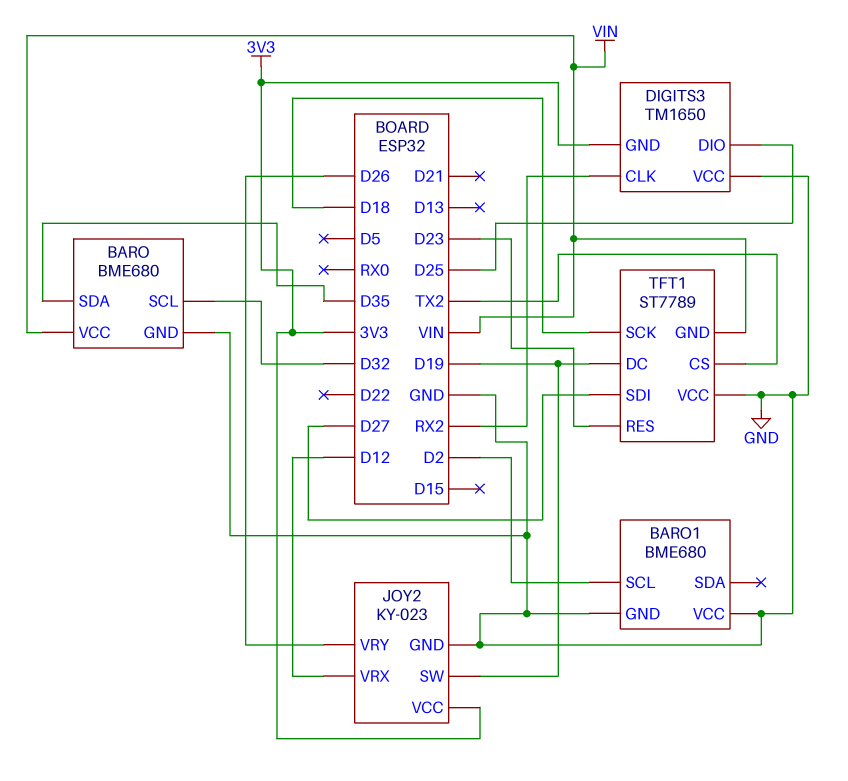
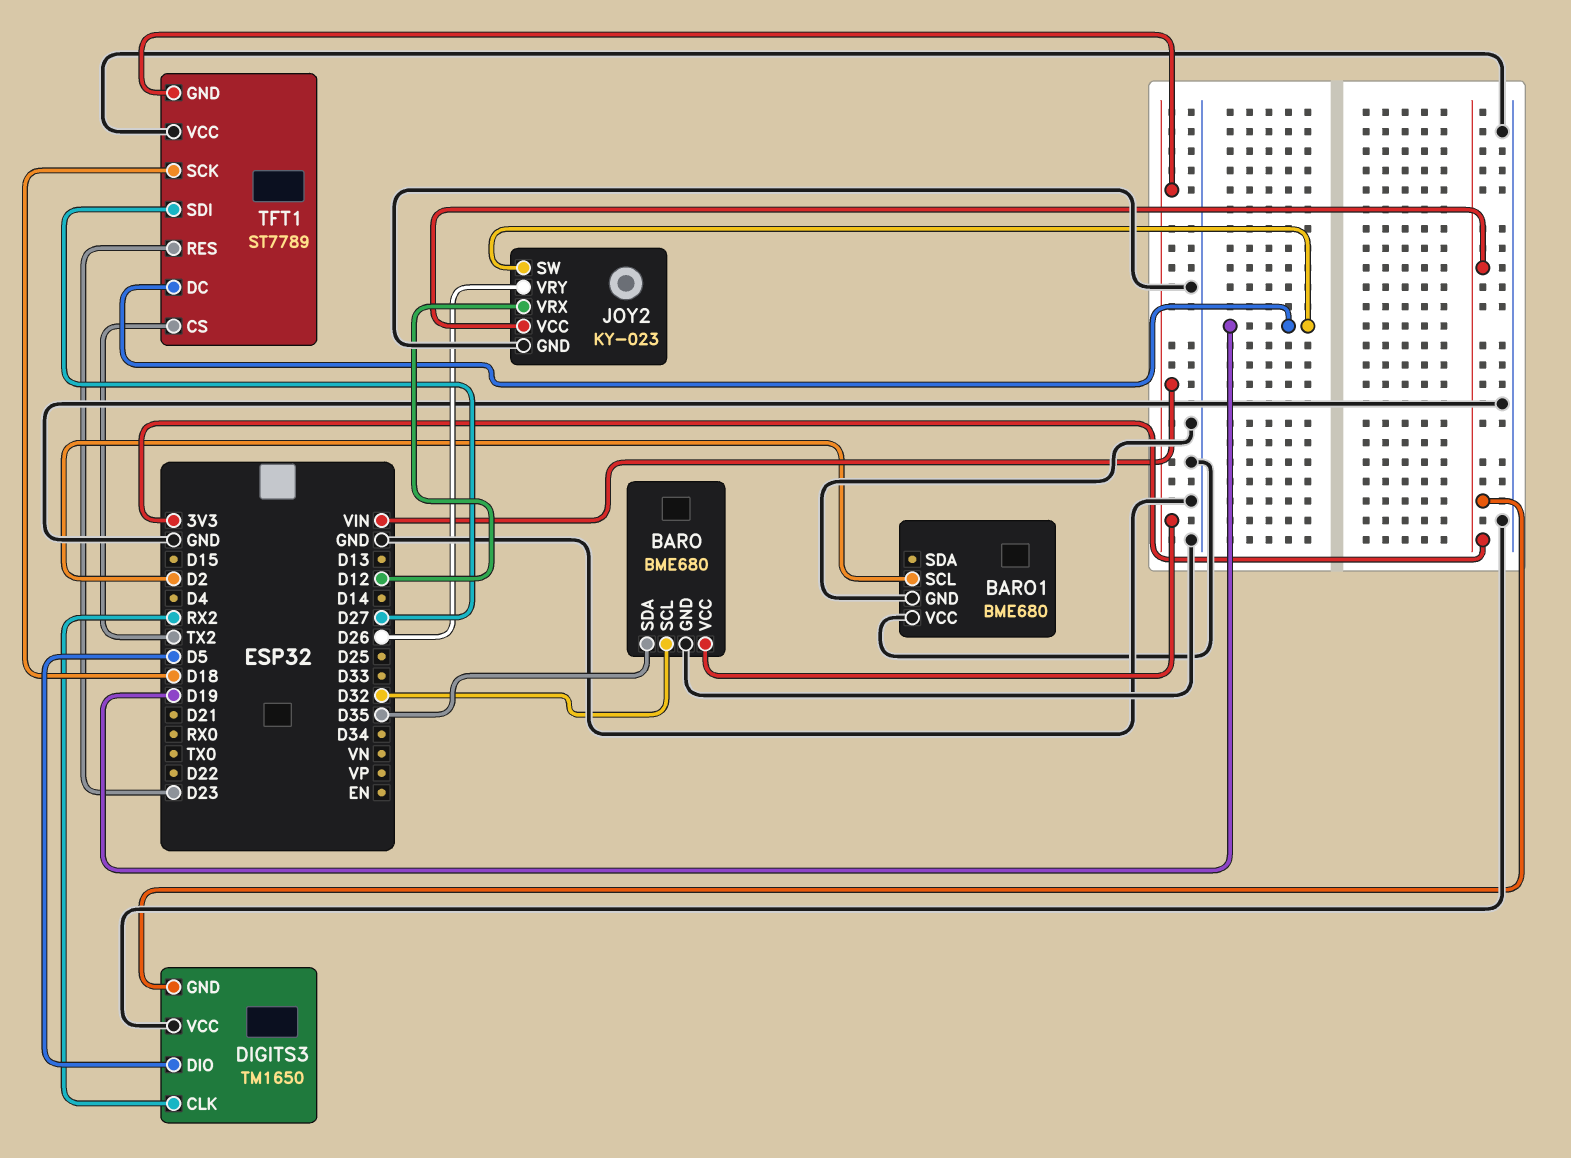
DIGITS3 pin DIO: D25 -> D5

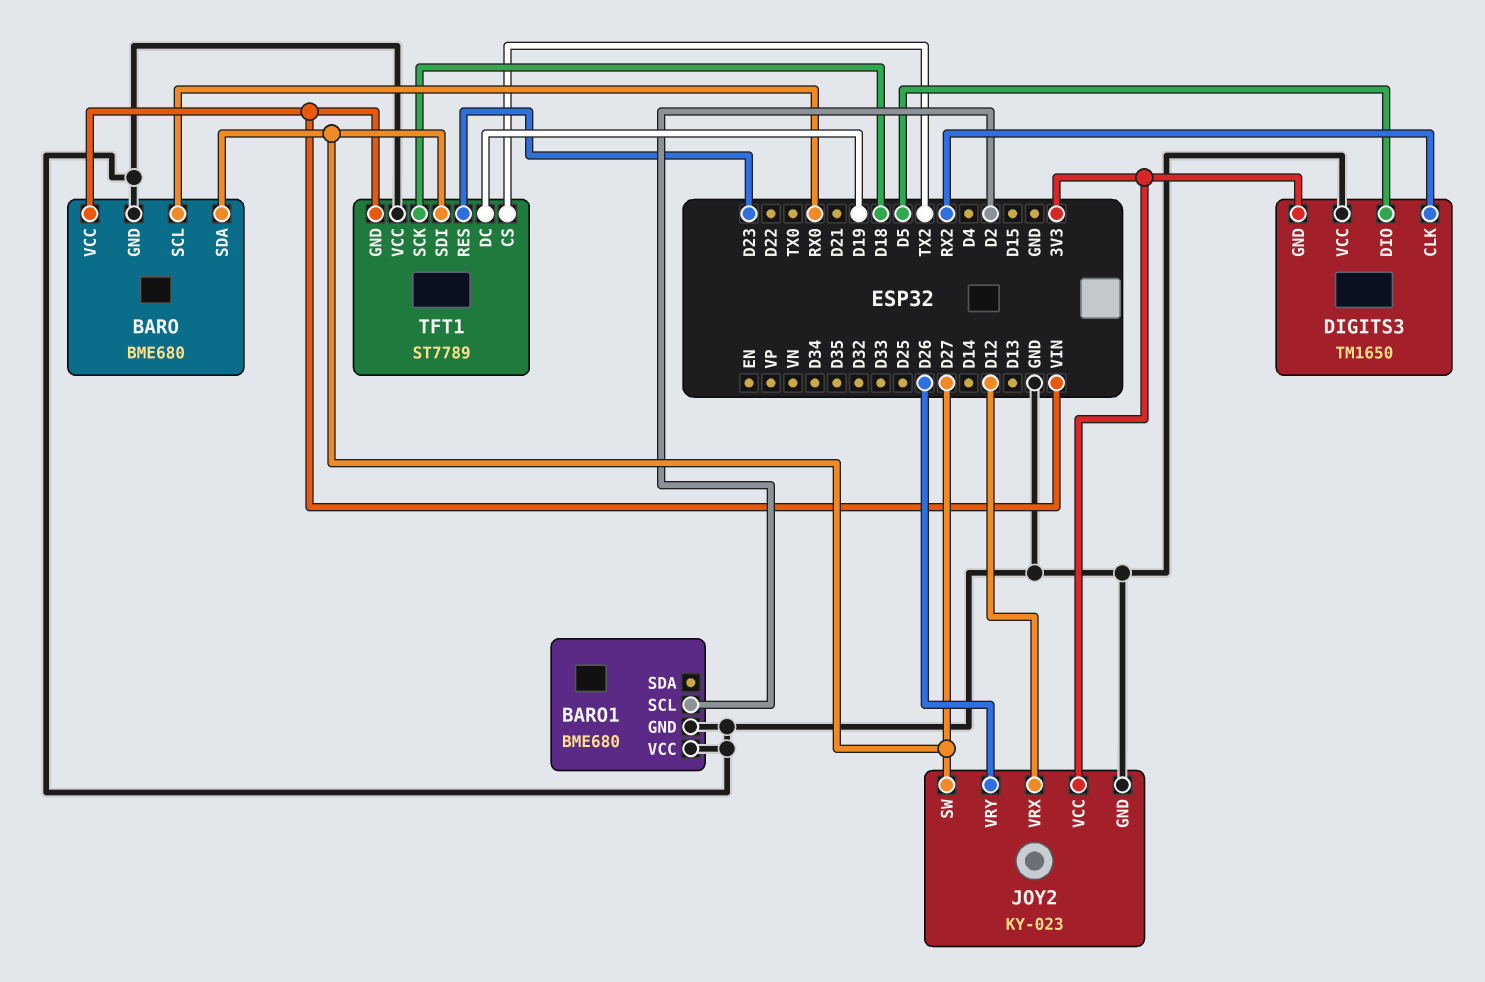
BARO pin SCL: D32 -> RX0
BARO pin SDA: D35 -> D27
JOY2 pin SW: D19 -> D27

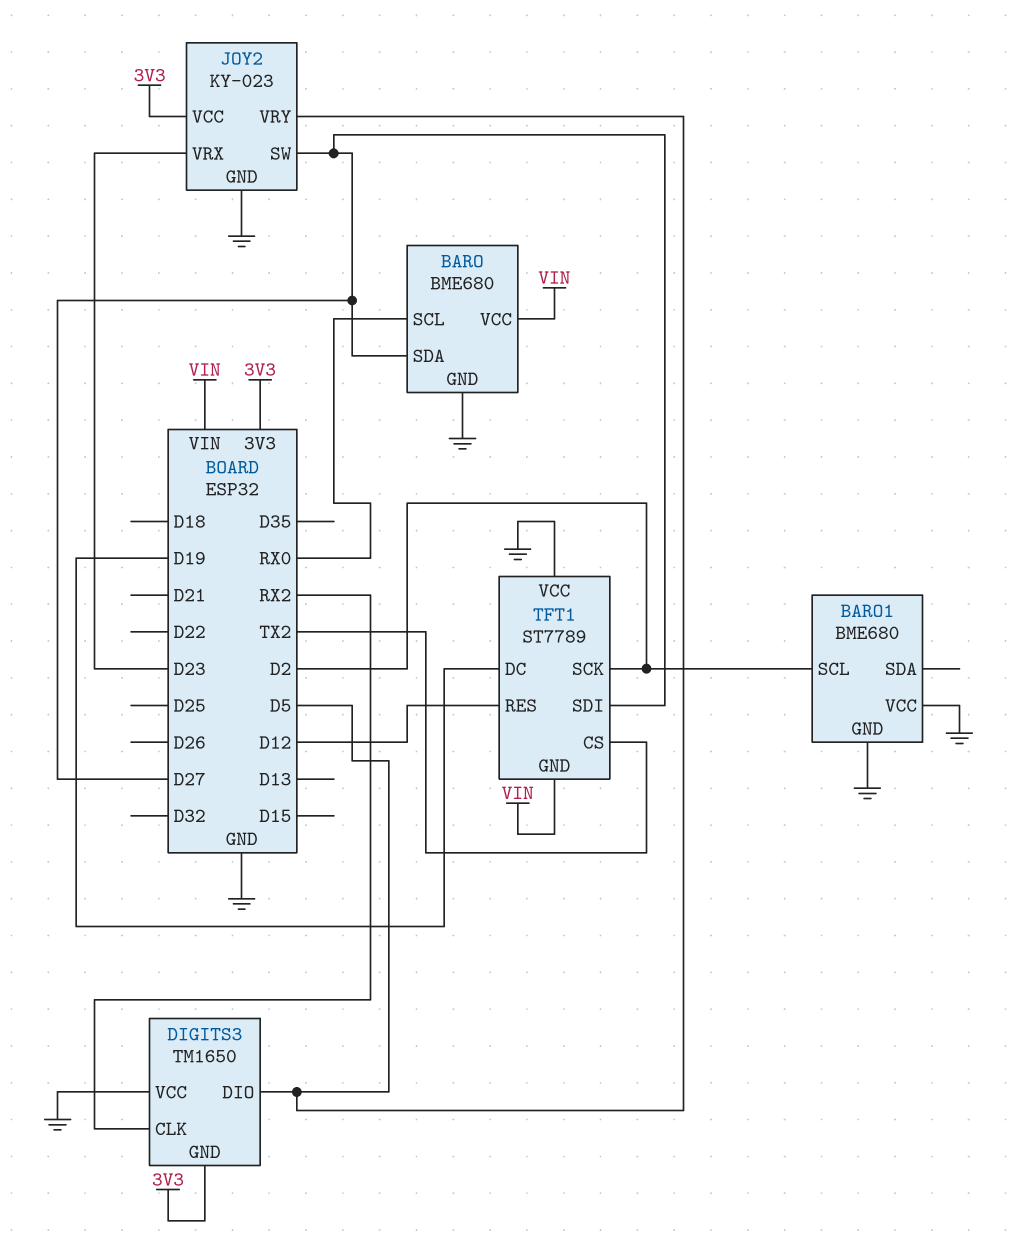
JOY2 pin VRX: D12 -> D23
JOY2 pin VRY: D26 -> D5
TFT1 pin RES: D23 -> D12
TFT1 pin SCK: D18 -> D2

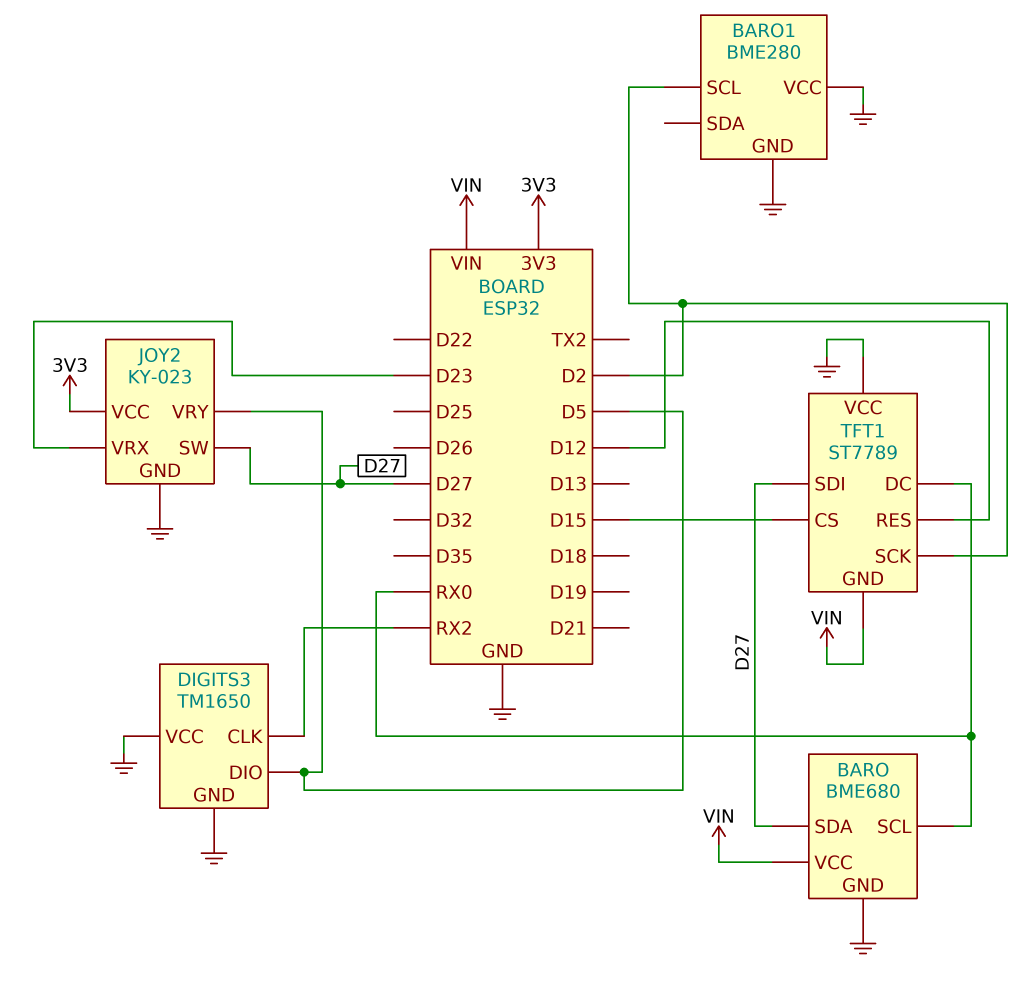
BARO1: BME680 -> BME280
DIGITS3 pin GND: 3V3 -> GND
TFT1 pin CS: TX2 -> D15
TFT1 pin DC: D19 -> RX0

